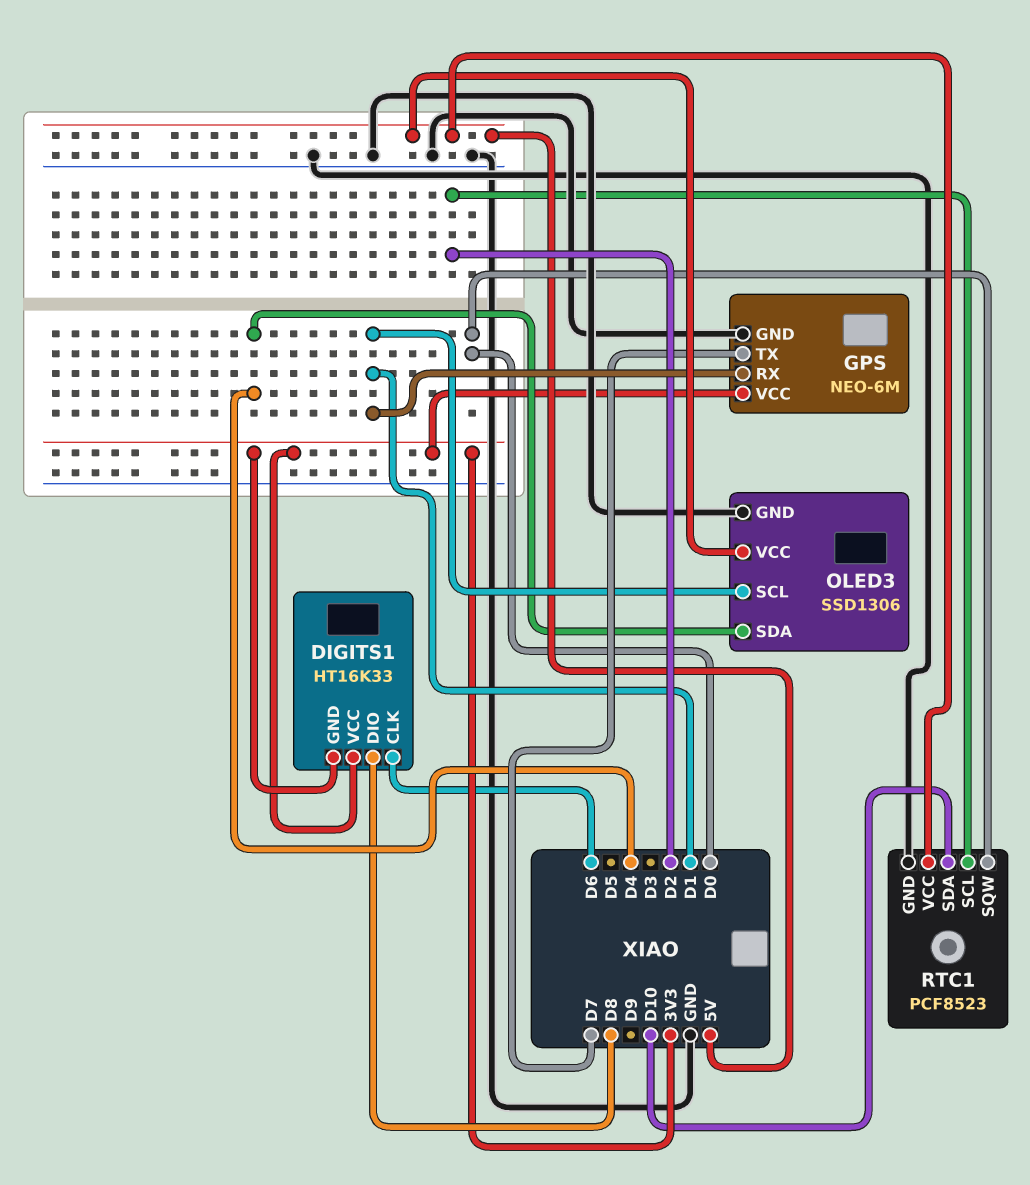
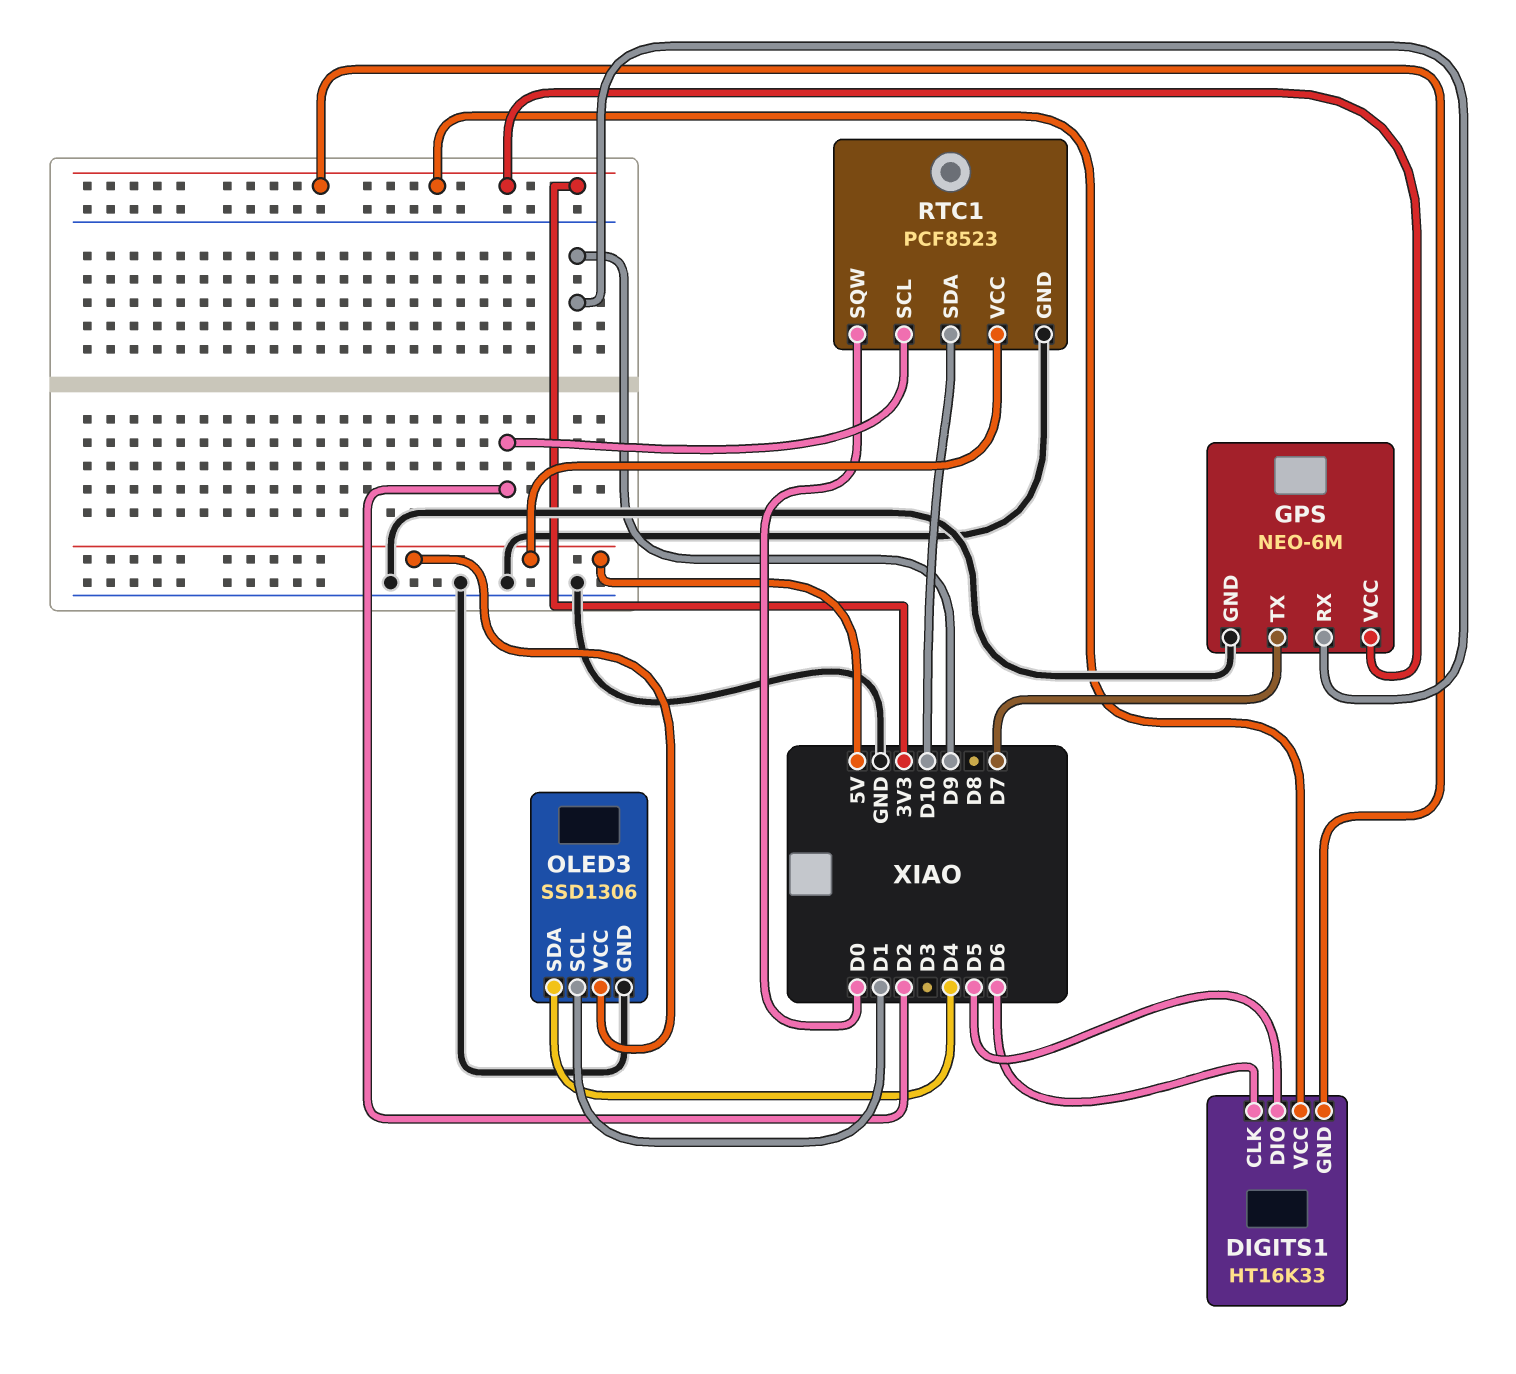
DIGITS1 pin DIO: D8 -> D5
GPS pin RX: D1 -> D9

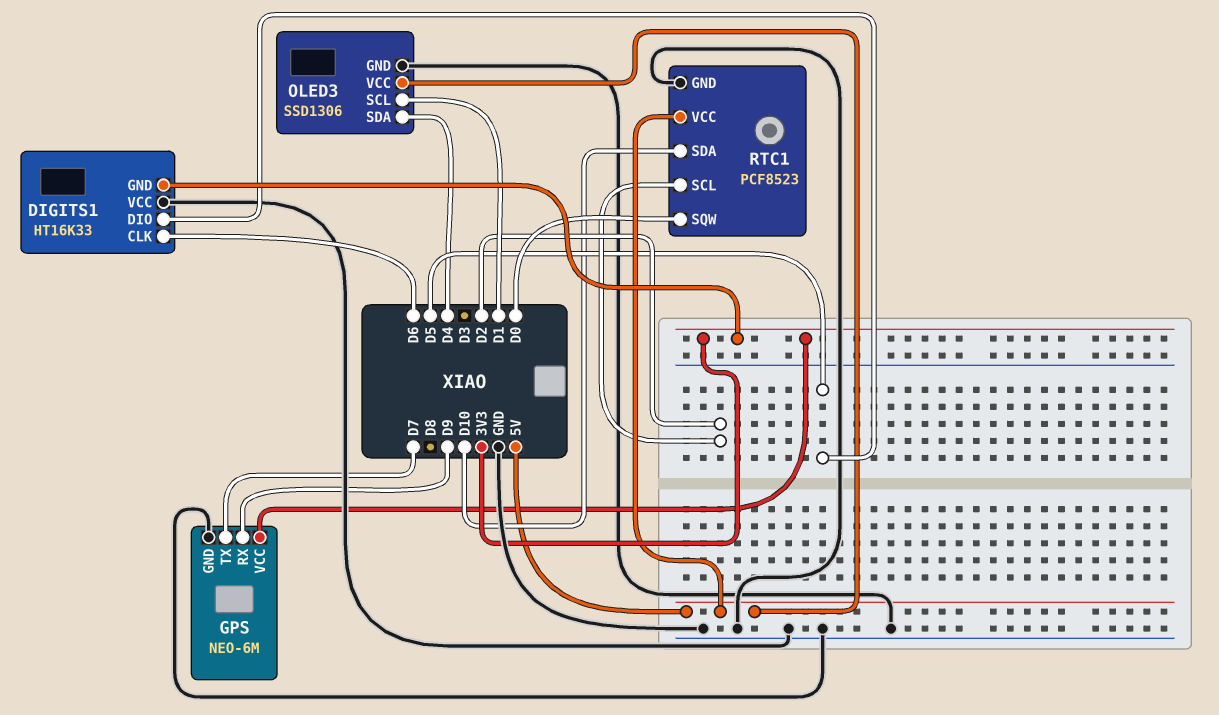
DIGITS1 pin VCC: 3V3 -> GND

